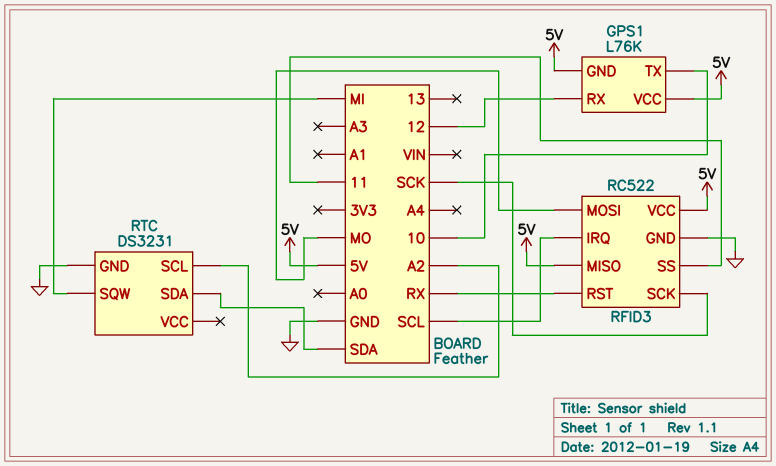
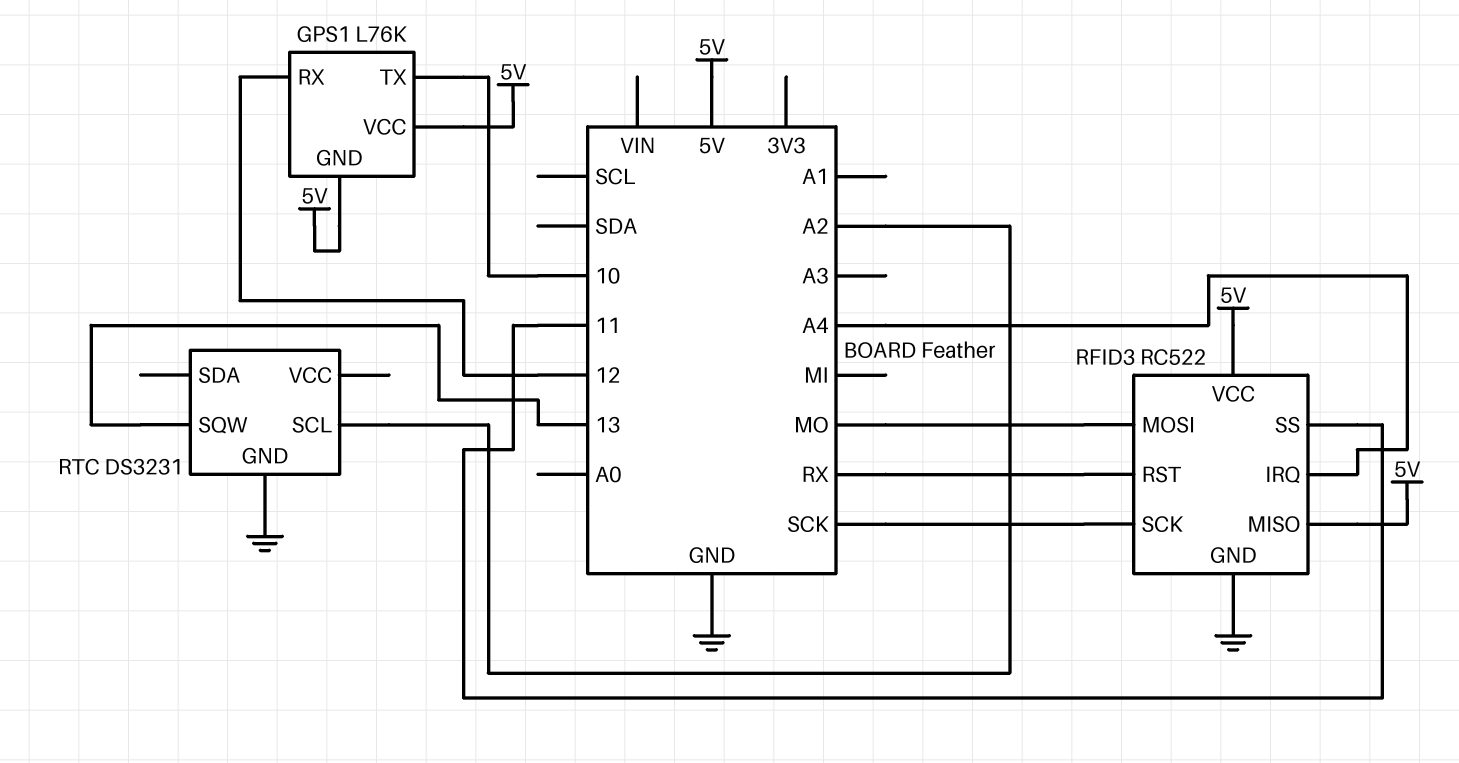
RFID3 pin IRQ: SCL -> A4
RTC pin SDA: SDA -> none
RTC pin SQW: MI -> 13

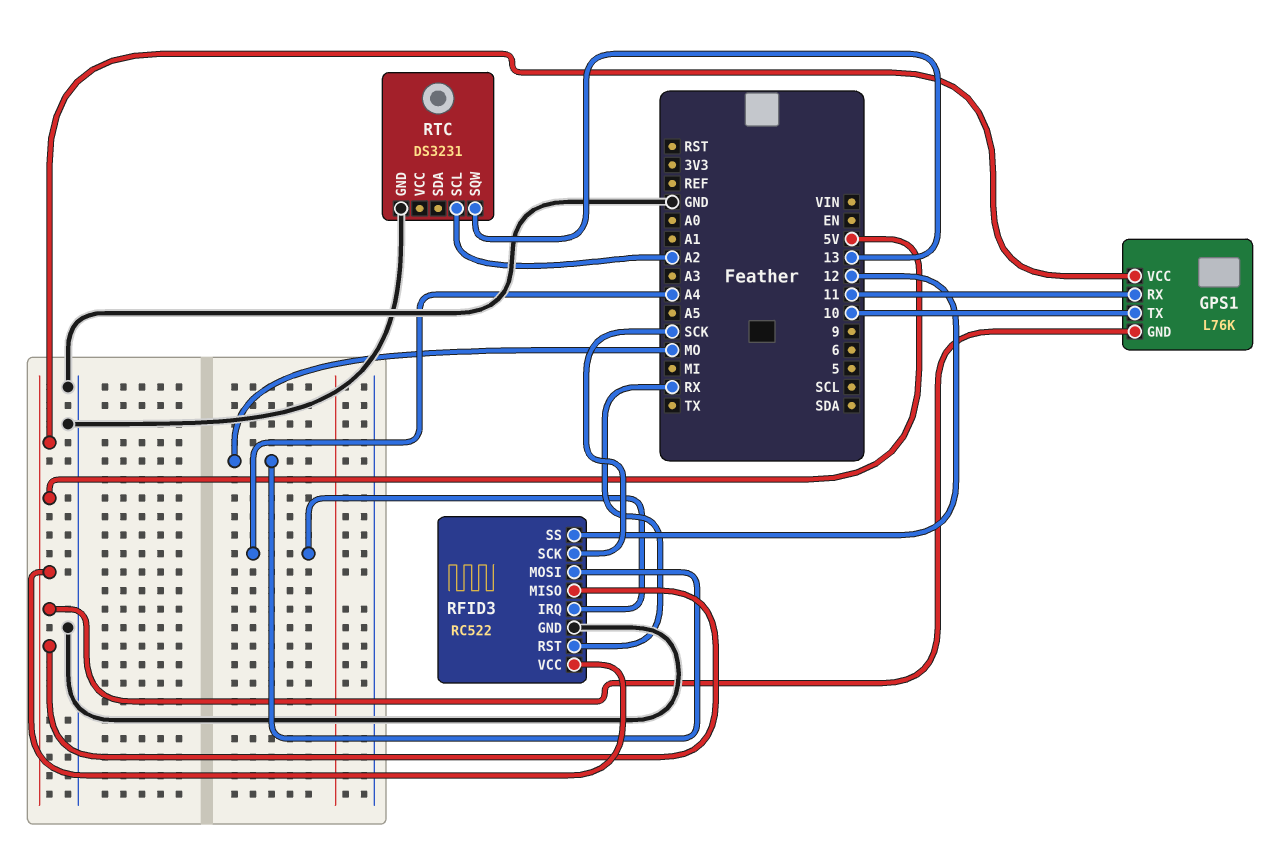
GPS1 pin RX: 12 -> 11
RFID3 pin SS: 11 -> 12

